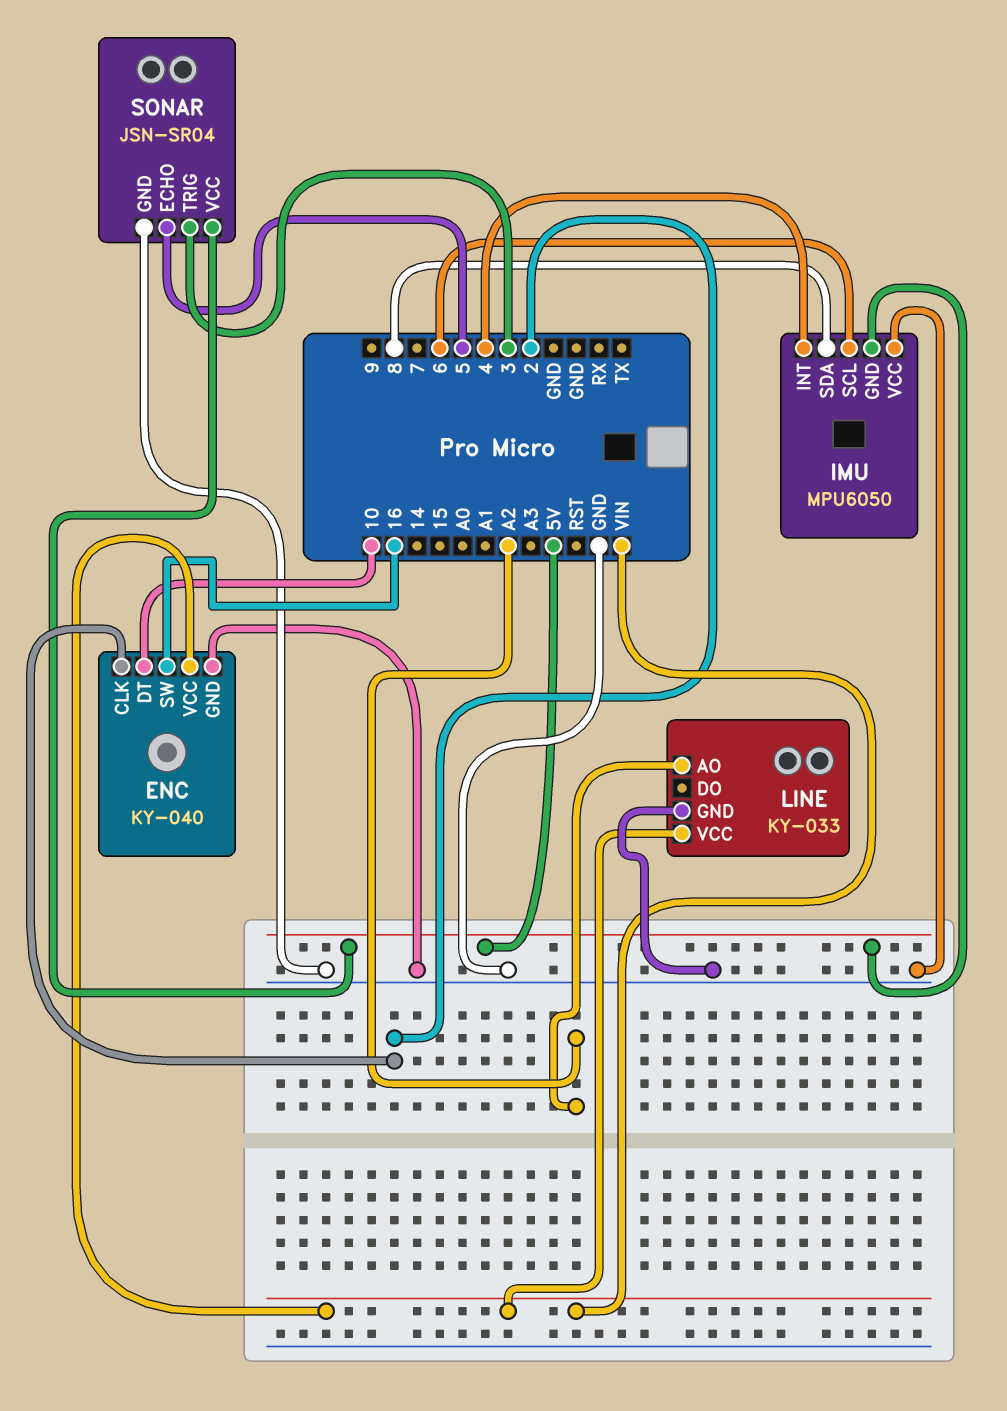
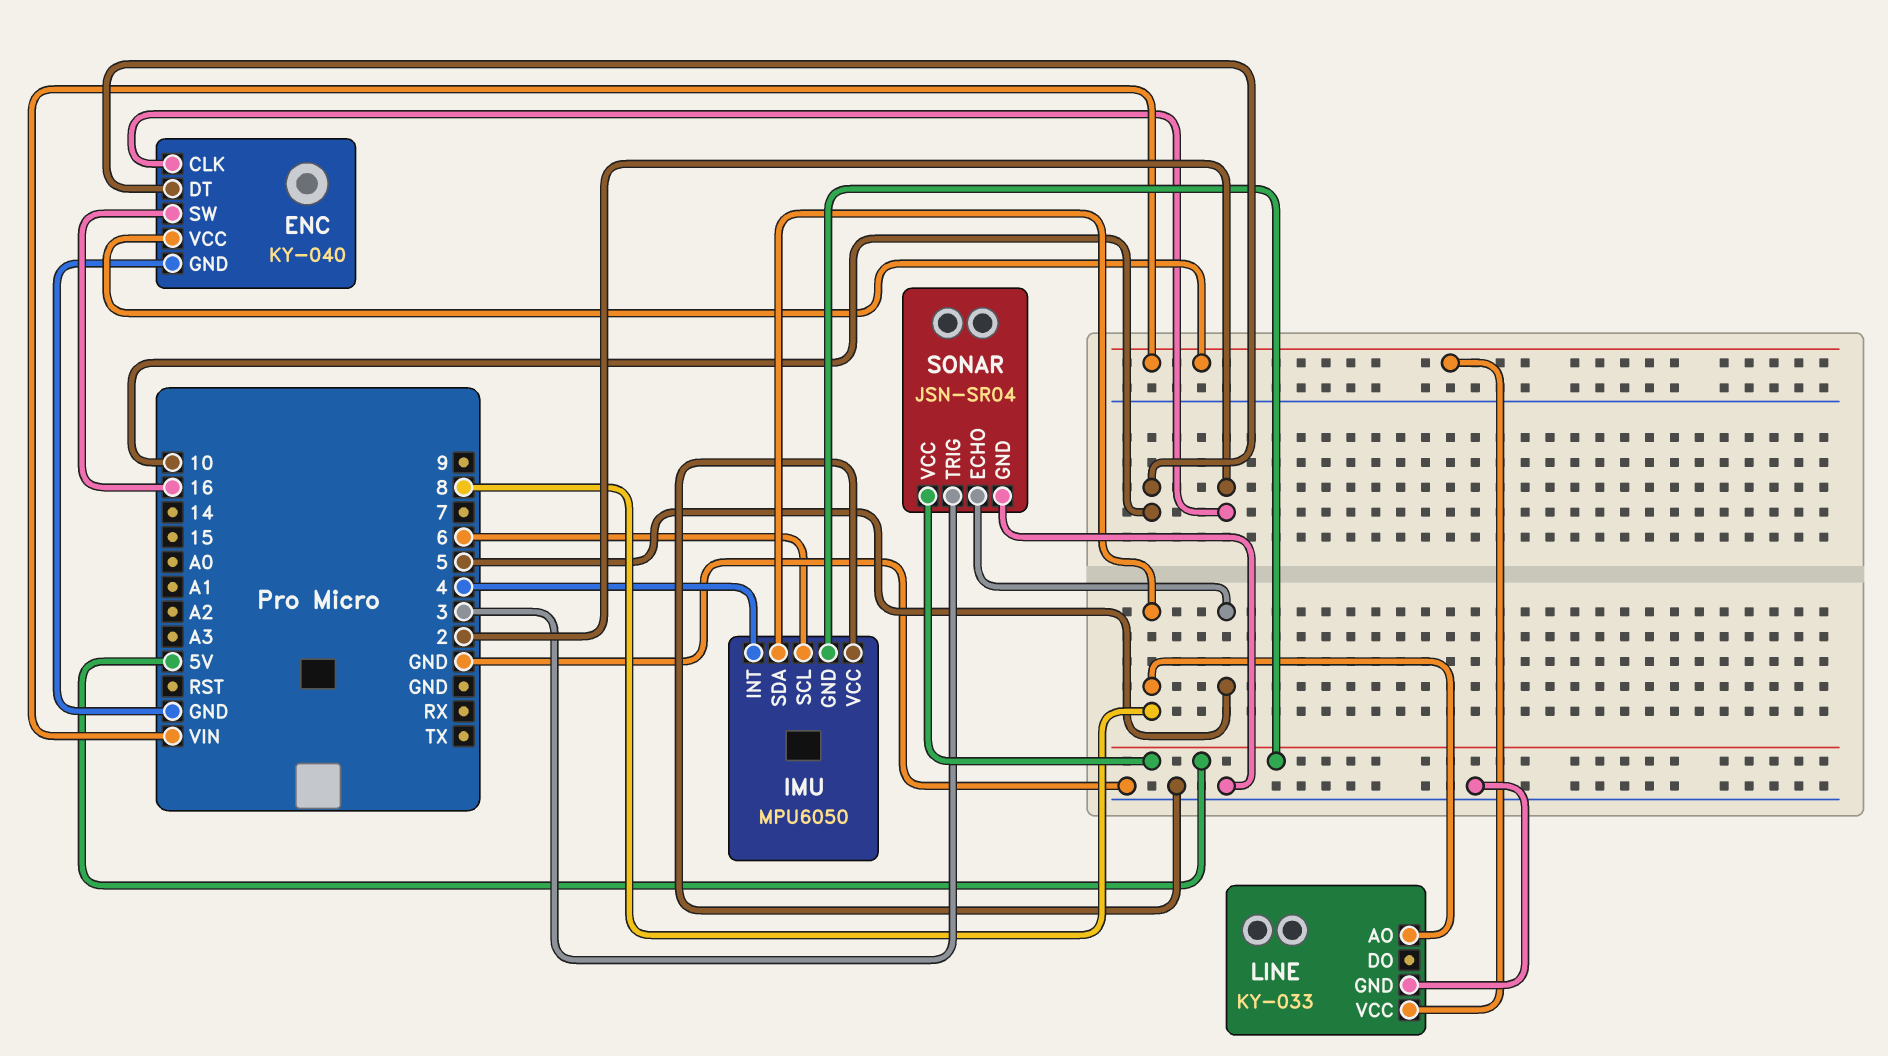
LINE pin AO: A2 -> 8

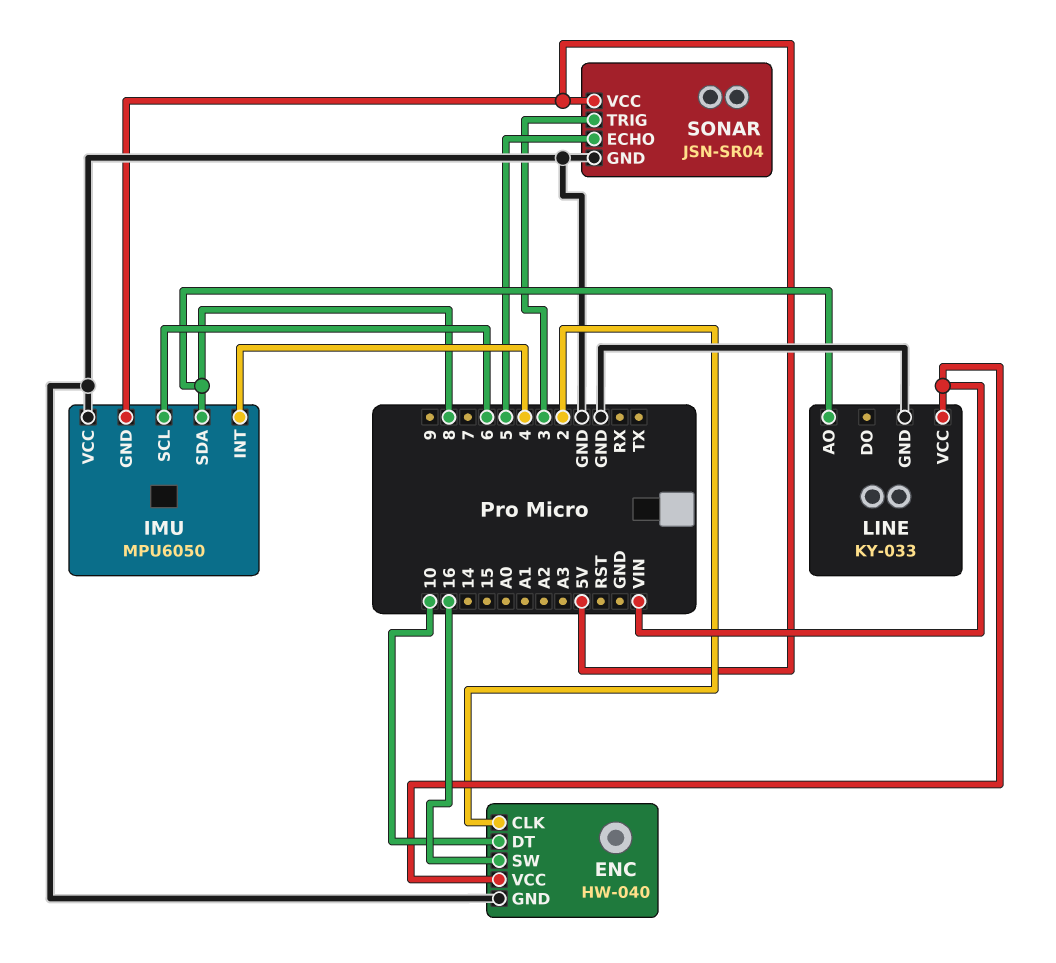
ENC: KY-040 -> HW-040

